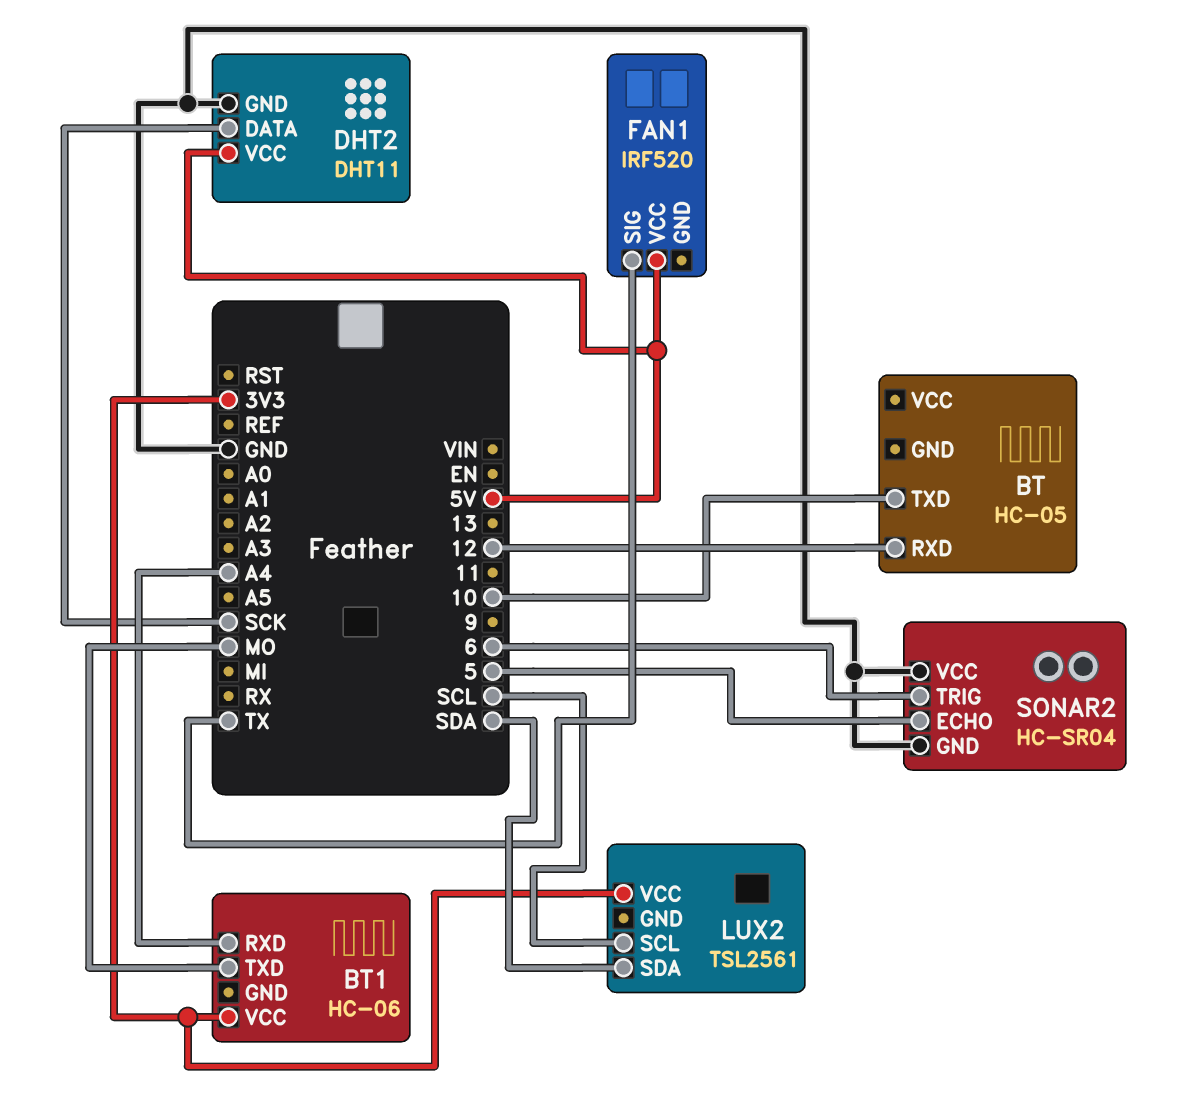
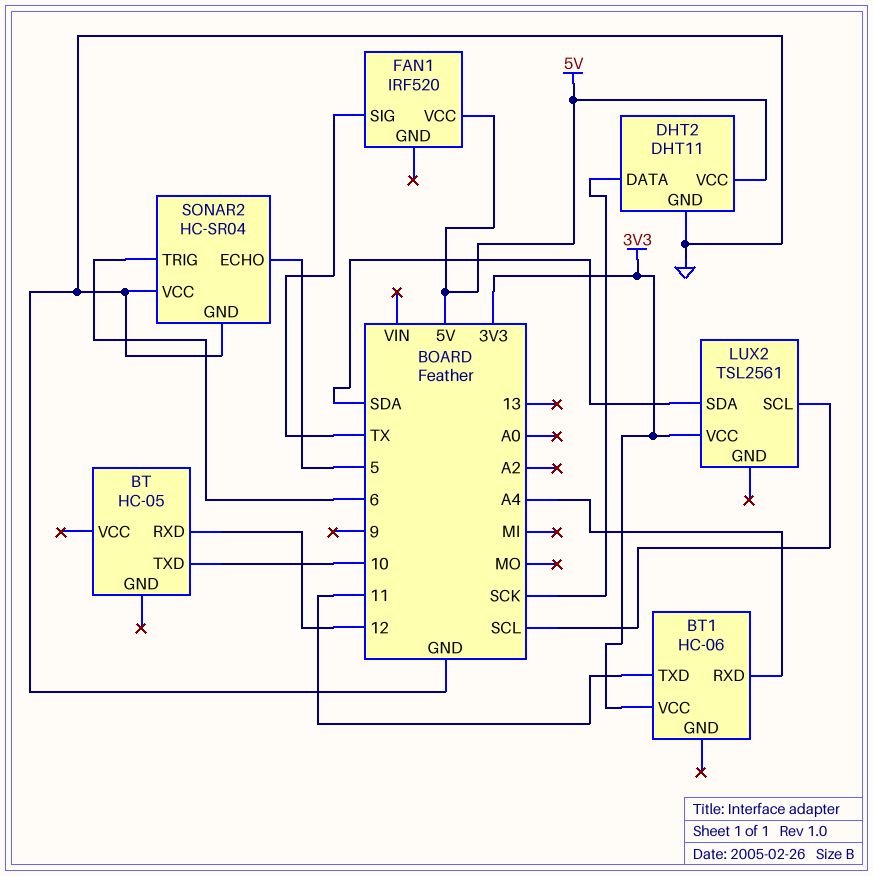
BT1 pin TXD: MO -> 11

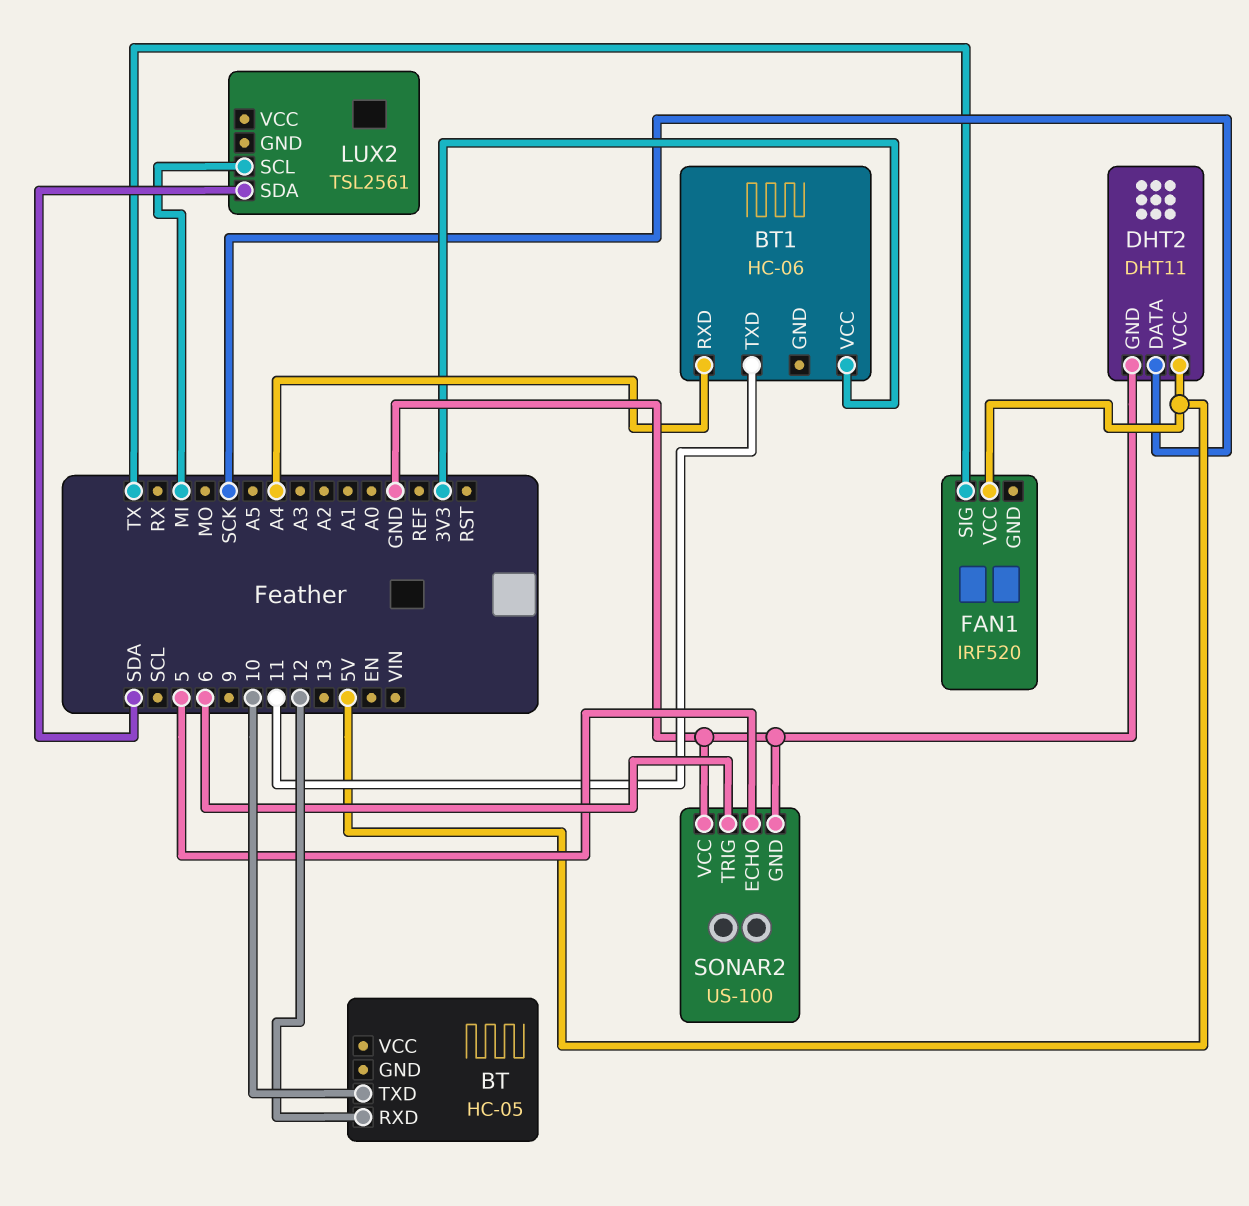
LUX2 pin SCL: SCL -> MI
LUX2 pin VCC: 3V3 -> none
SONAR2: HC-SR04 -> US-100

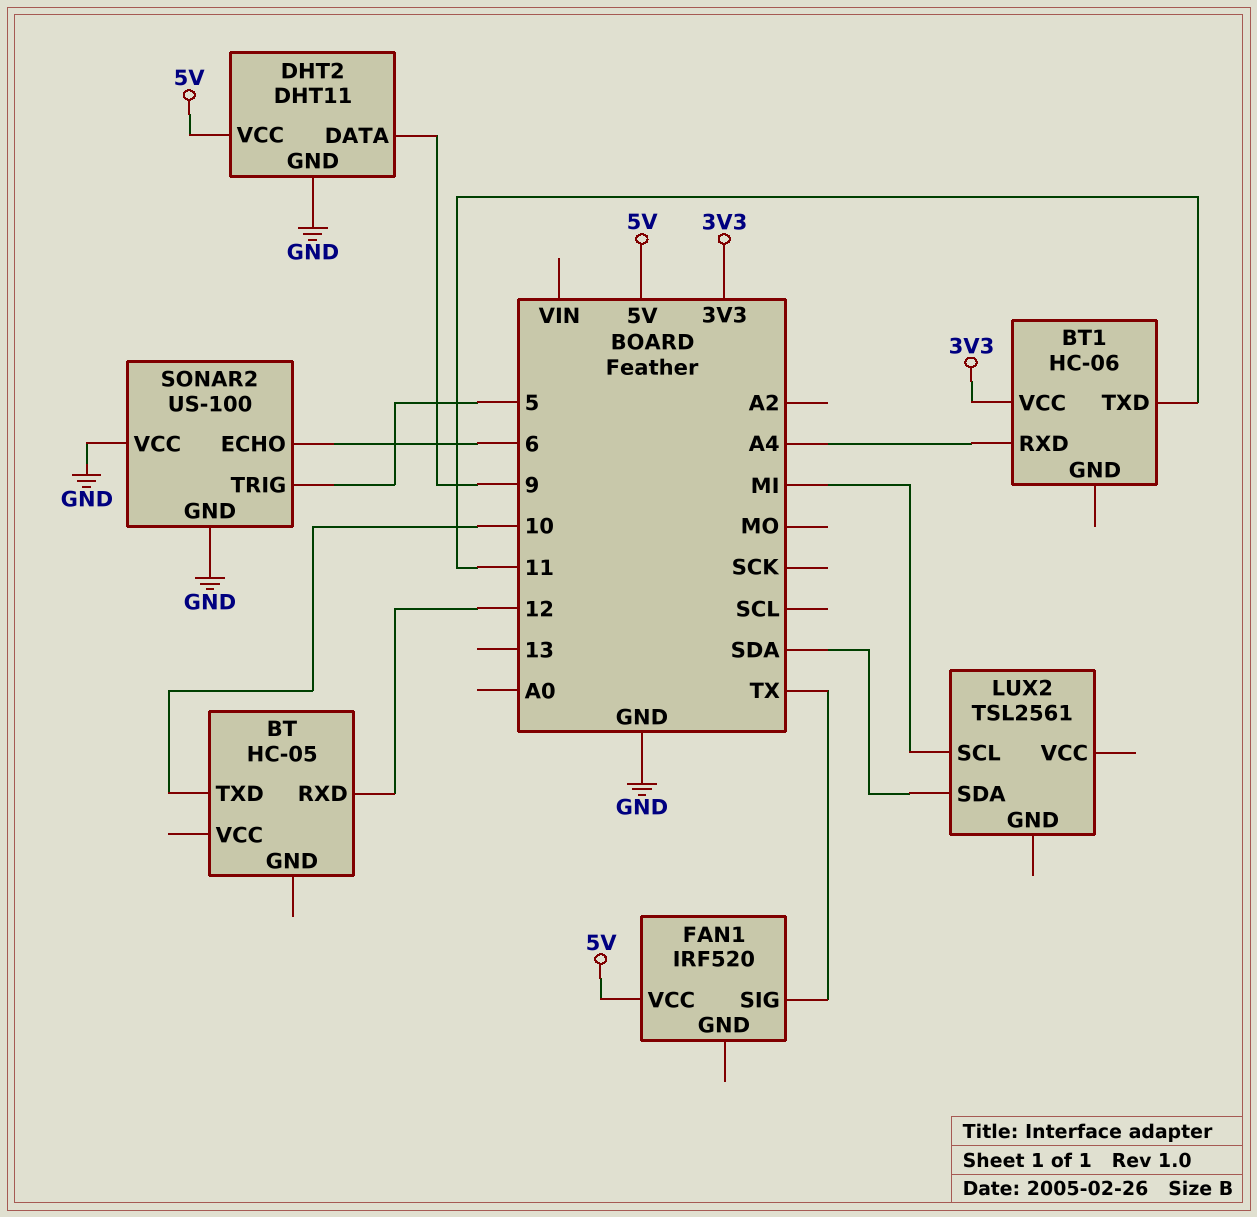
DHT2 pin DATA: SCK -> 9
SONAR2 pin ECHO: 5 -> 6
SONAR2 pin TRIG: 6 -> 5

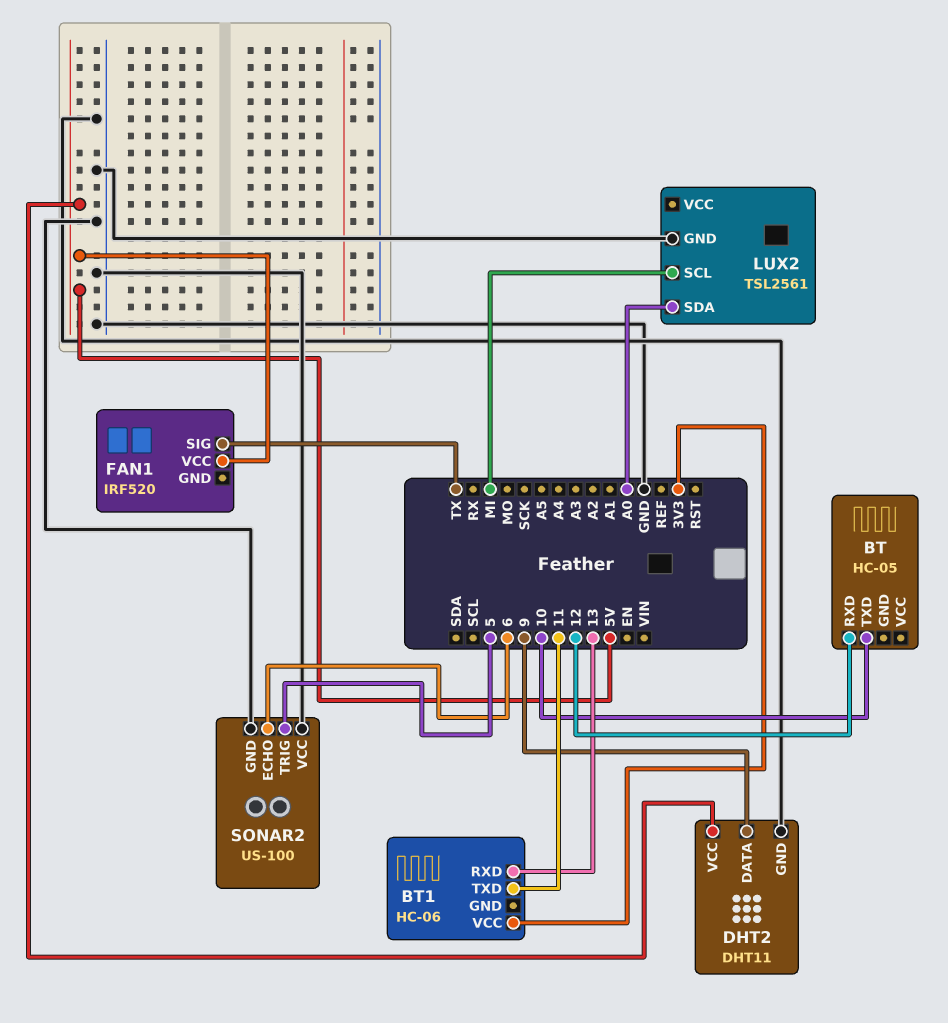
BT1 pin RXD: A4 -> 13
LUX2 pin GND: none -> GND
LUX2 pin SDA: SDA -> A0

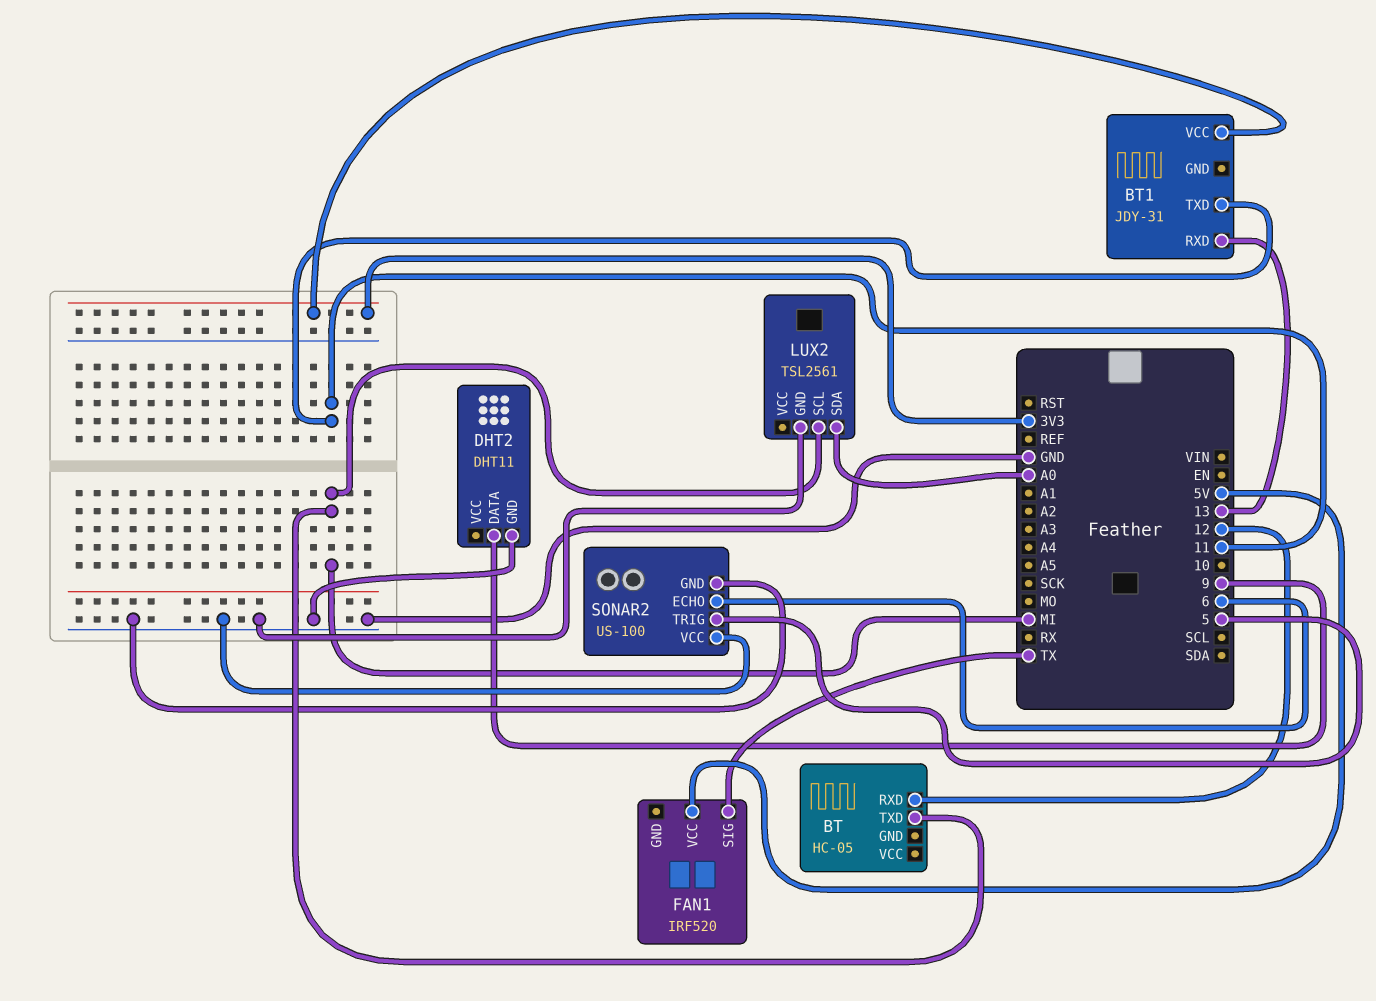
BT pin TXD: 10 -> MI
BT1: HC-06 -> JDY-31
DHT2 pin VCC: 5V -> none

